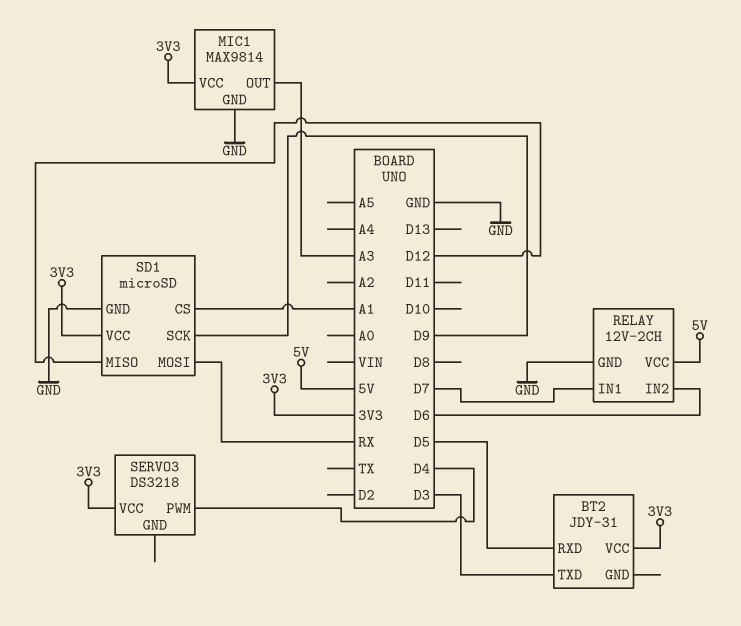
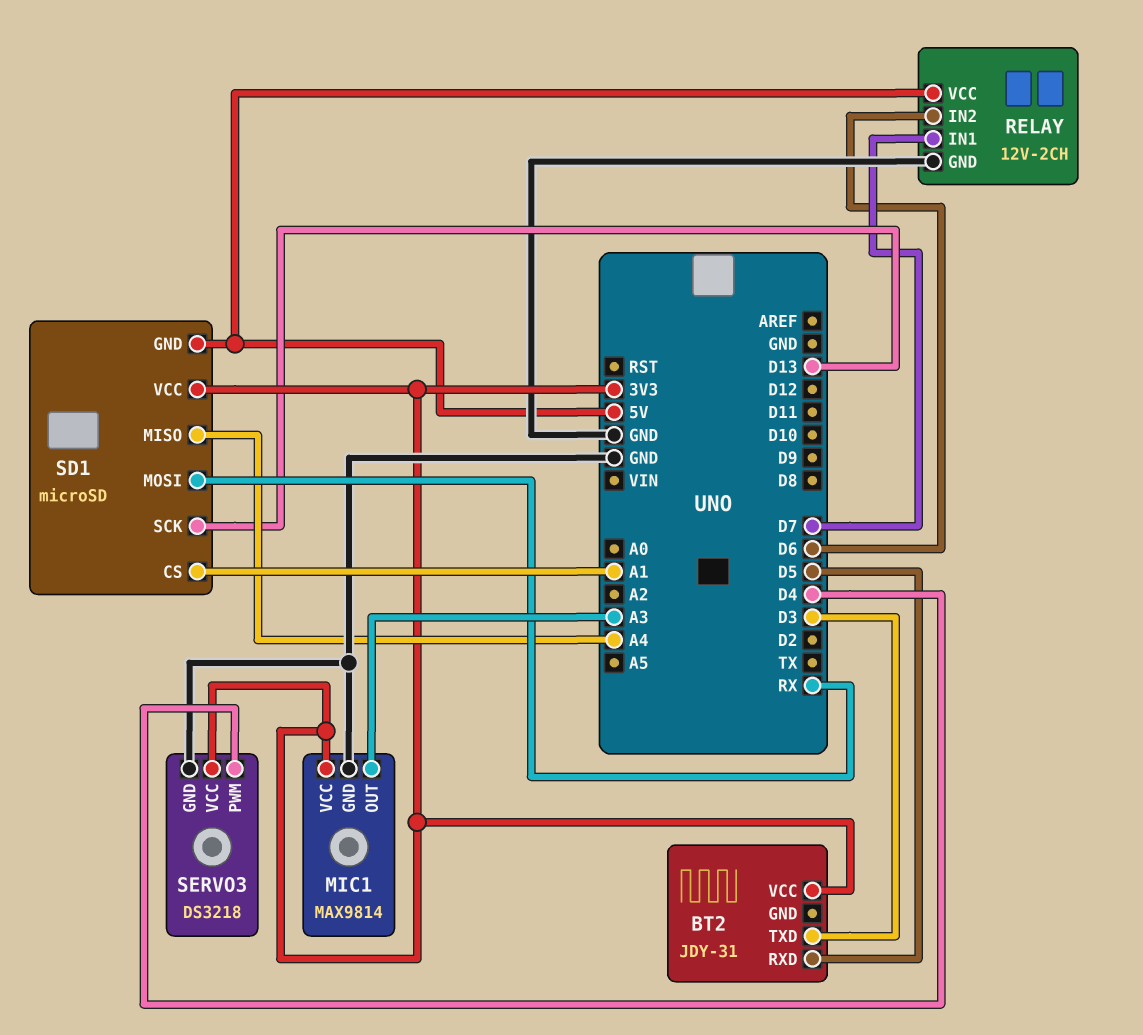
SD1 pin GND: GND -> 5V
SD1 pin MISO: D12 -> A4
SD1 pin SCK: D9 -> D13
SERVO3 pin GND: none -> GND

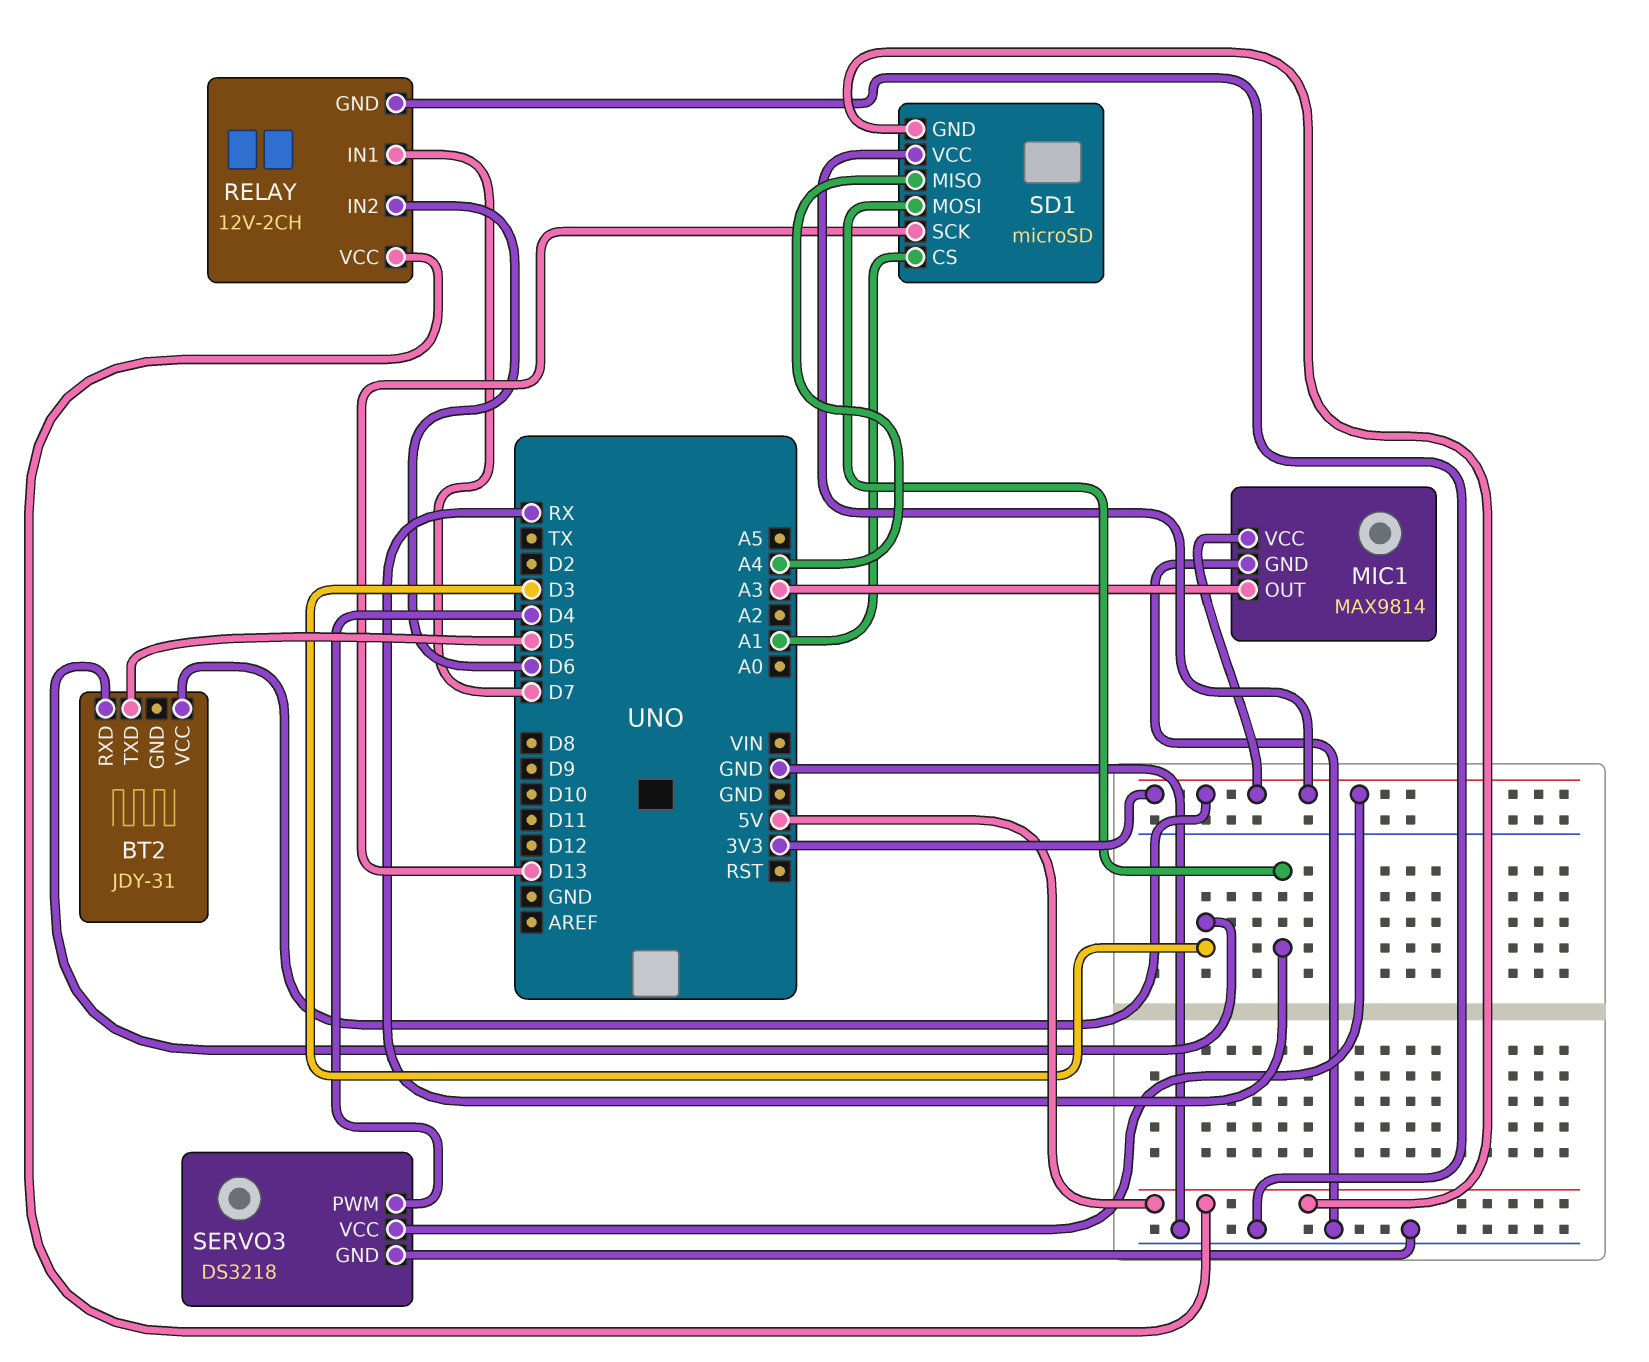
BT2 pin RXD: D5 -> D3
BT2 pin TXD: D3 -> D5

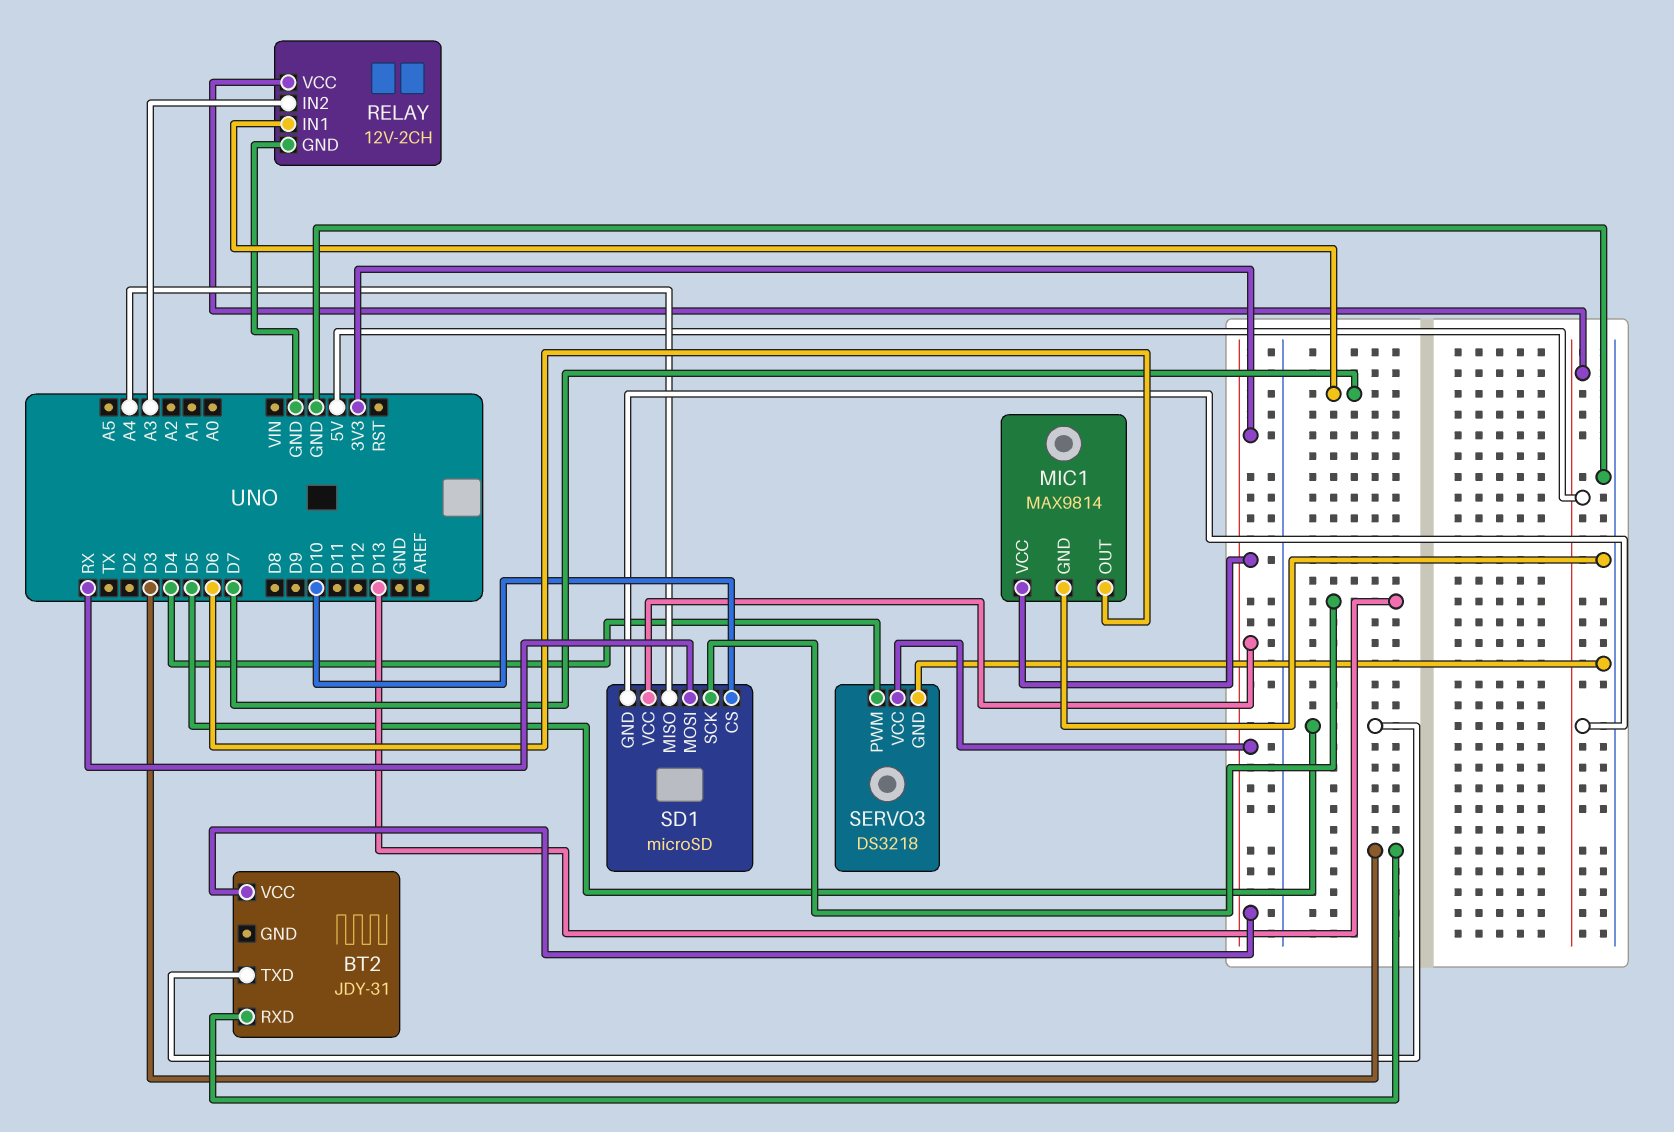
MIC1 pin OUT: A3 -> D6
RELAY pin IN2: D6 -> A3
SD1 pin CS: A1 -> D10

